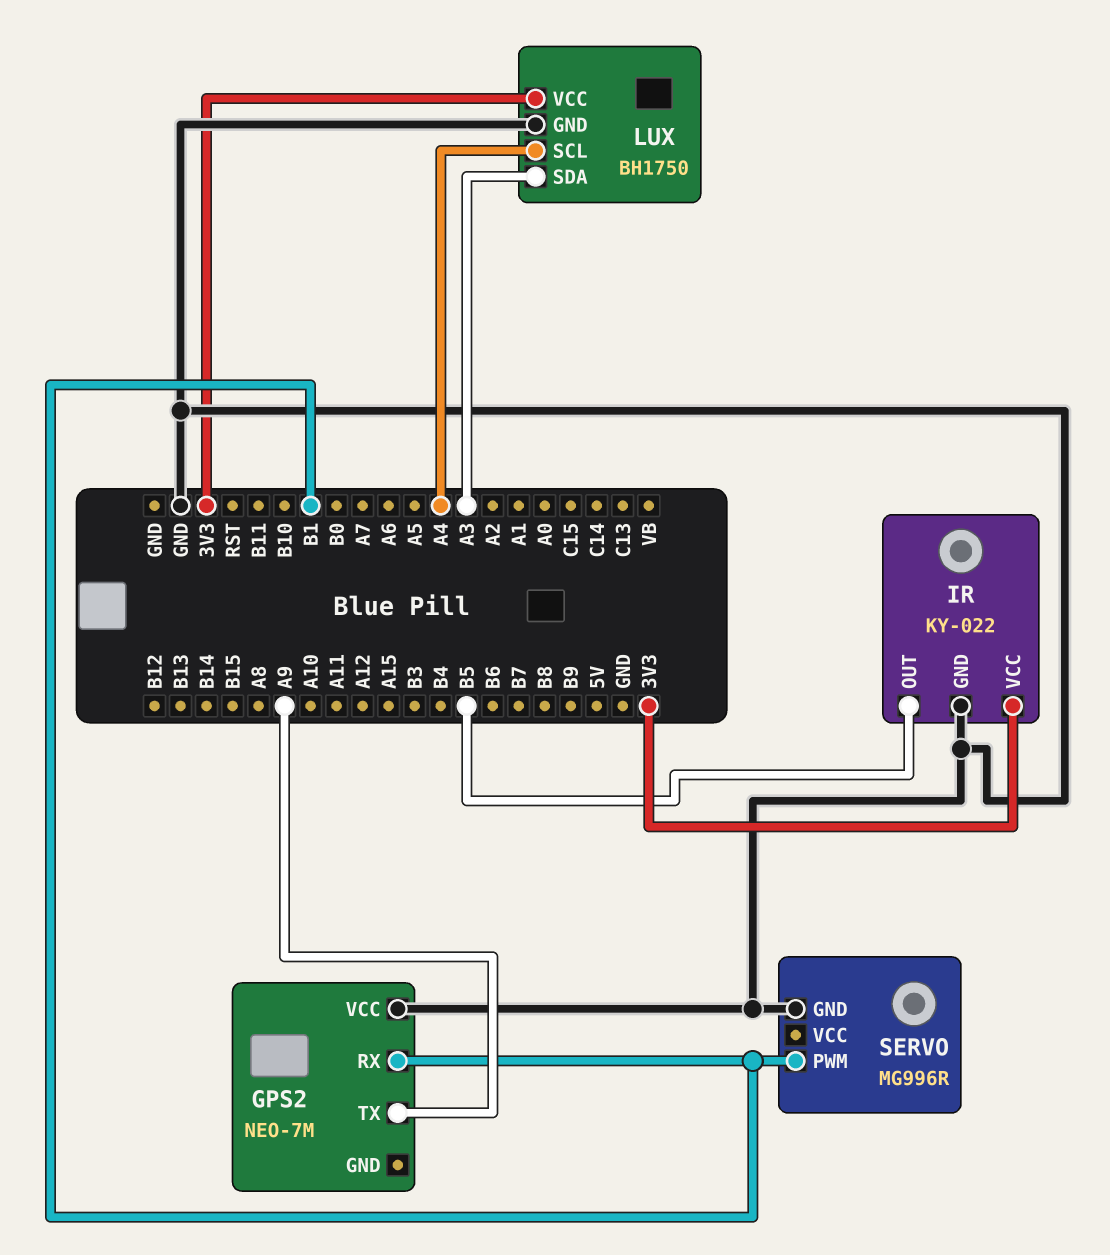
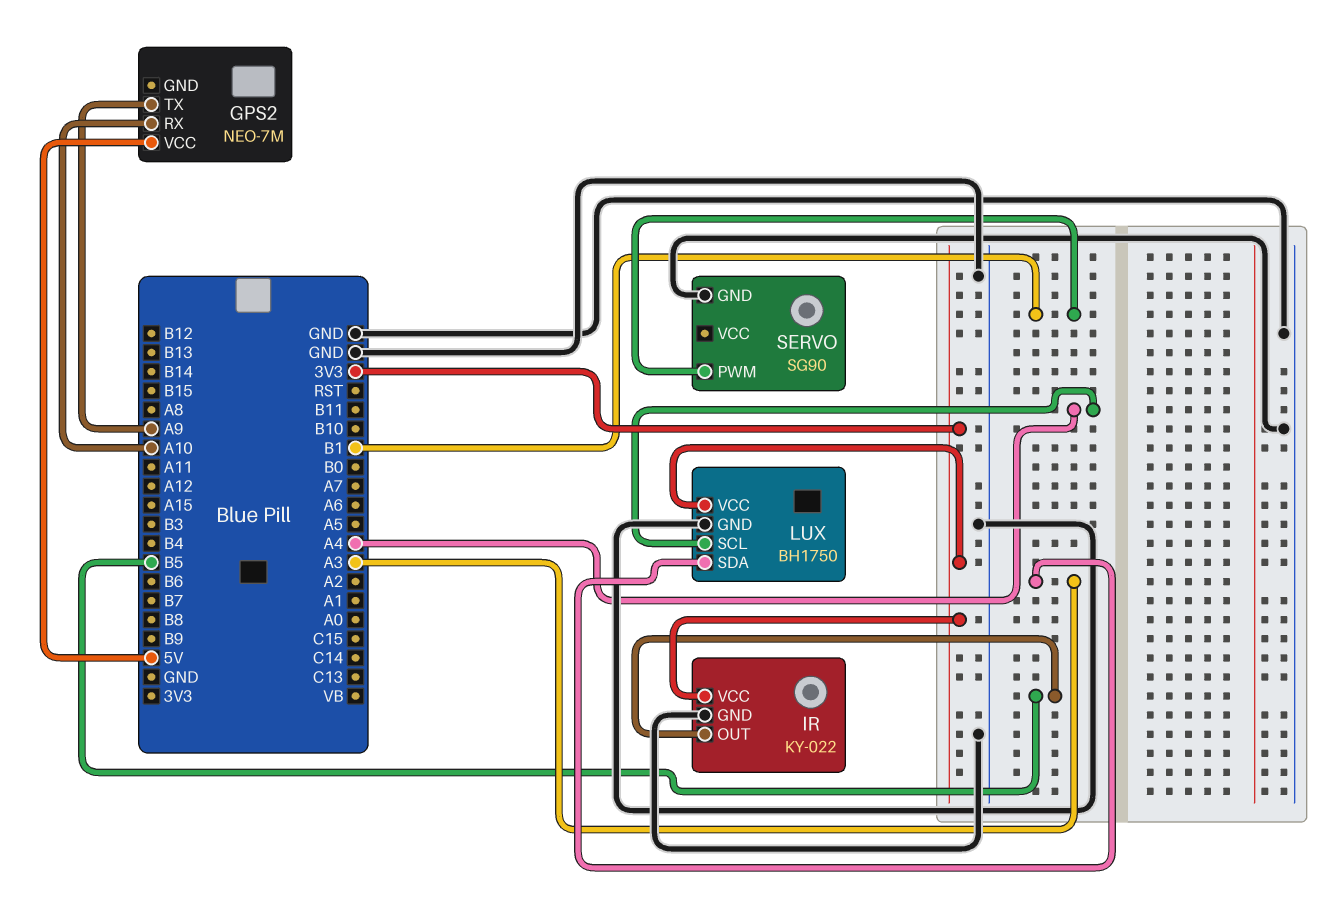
GPS2 pin RX: B1 -> A10
GPS2 pin VCC: GND -> 5V
SERVO: MG996R -> SG90

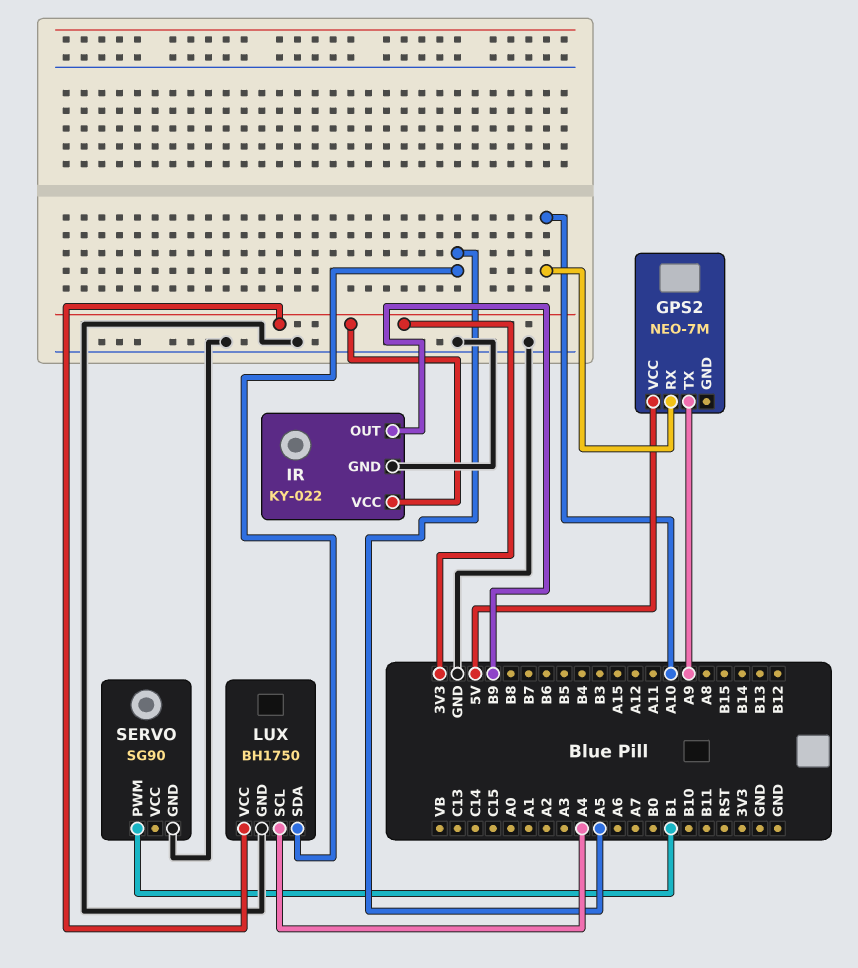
IR pin OUT: B5 -> B9
LUX pin SDA: A3 -> A5

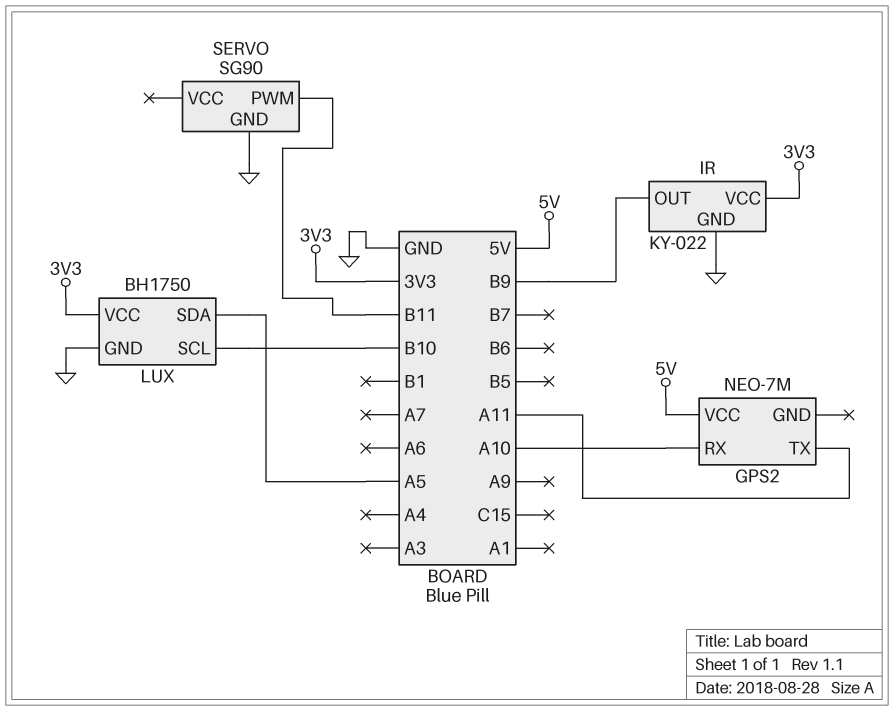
GPS2 pin TX: A9 -> A11
LUX pin SCL: A4 -> B10
SERVO pin PWM: B1 -> B11

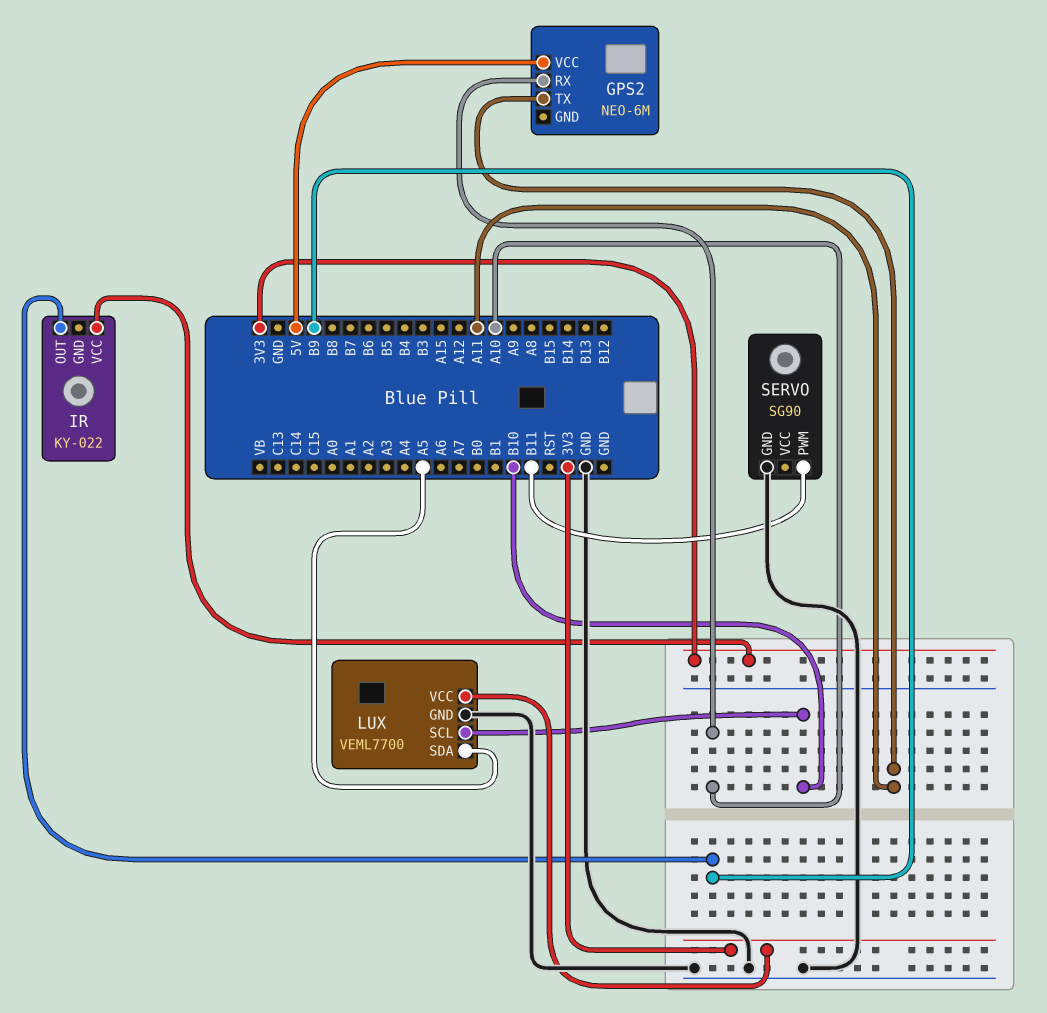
GPS2: NEO-7M -> NEO-6M
IR pin GND: GND -> none
LUX: BH1750 -> VEML7700

